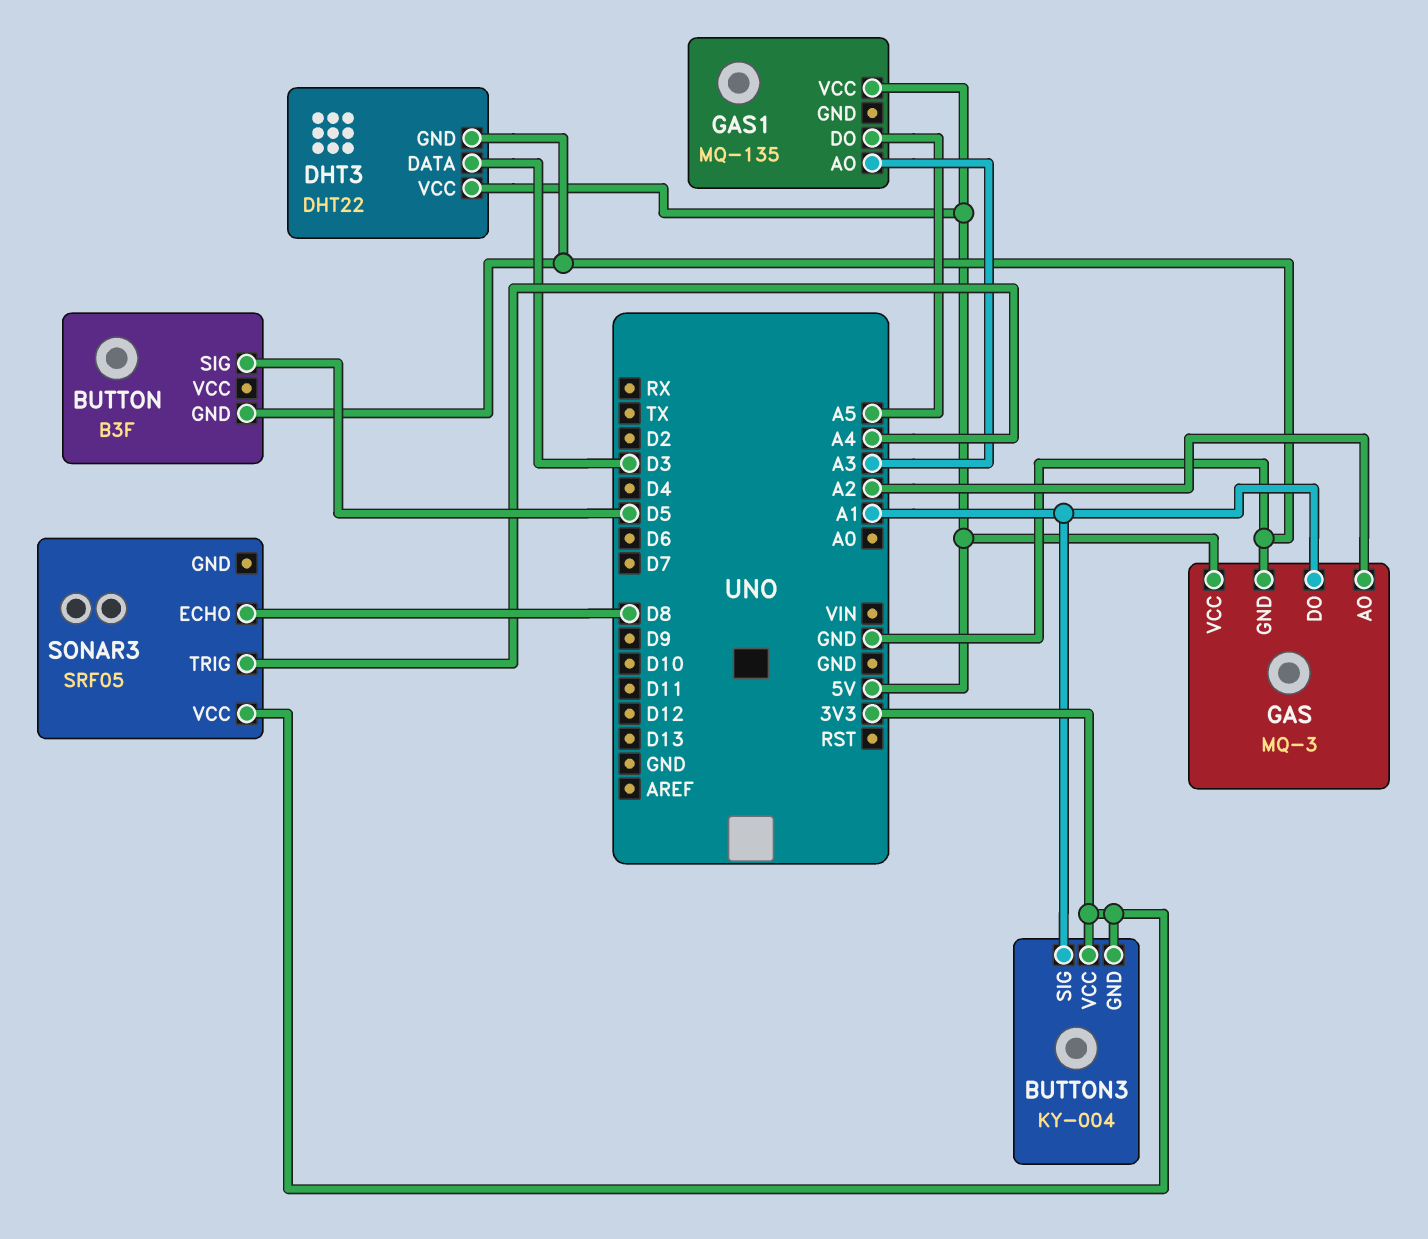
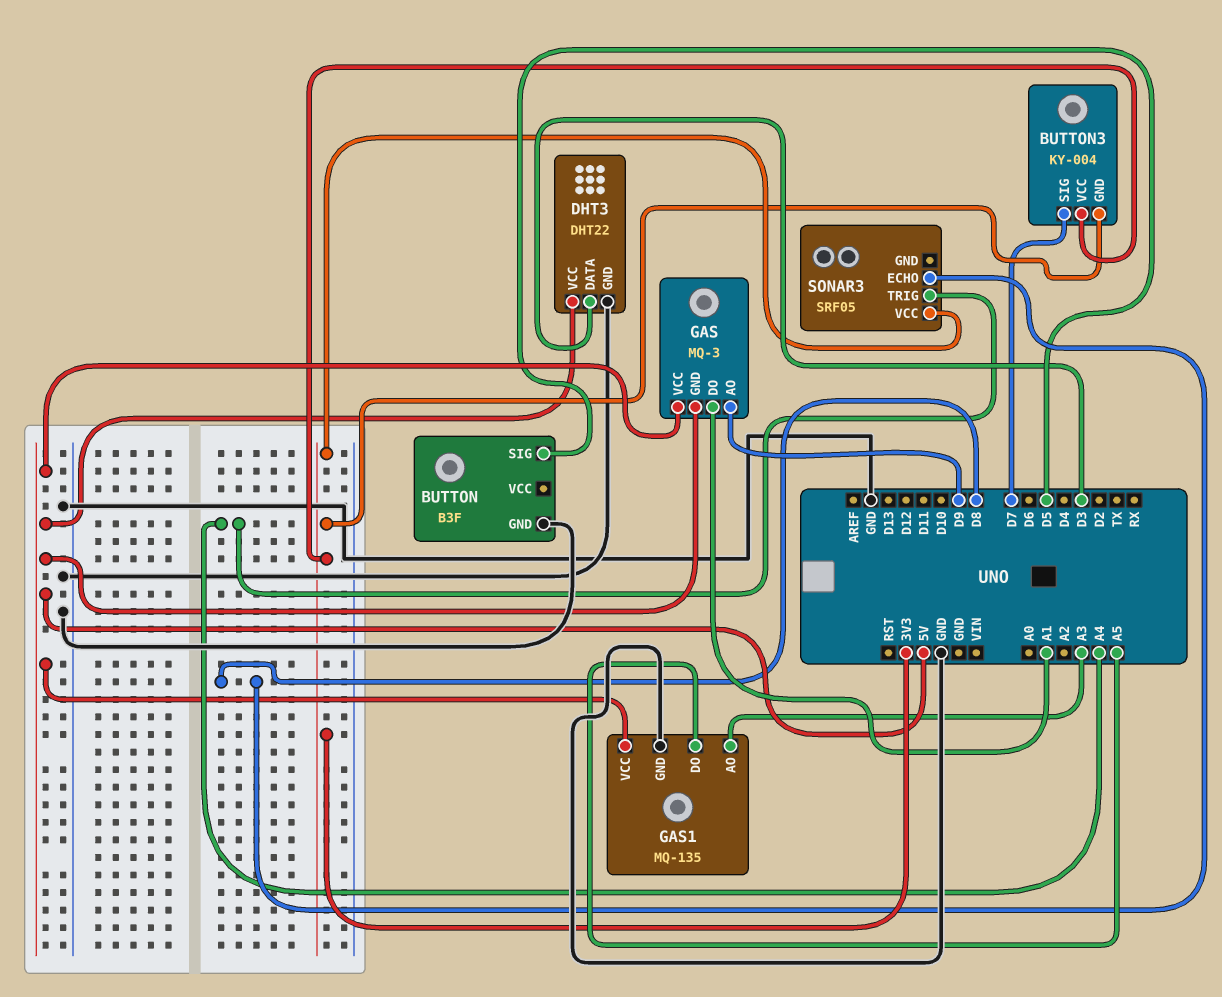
BUTTON3 pin SIG: A1 -> D7
GAS pin AO: A2 -> D9
GAS pin GND: GND -> 5V
GAS1 pin GND: none -> GND

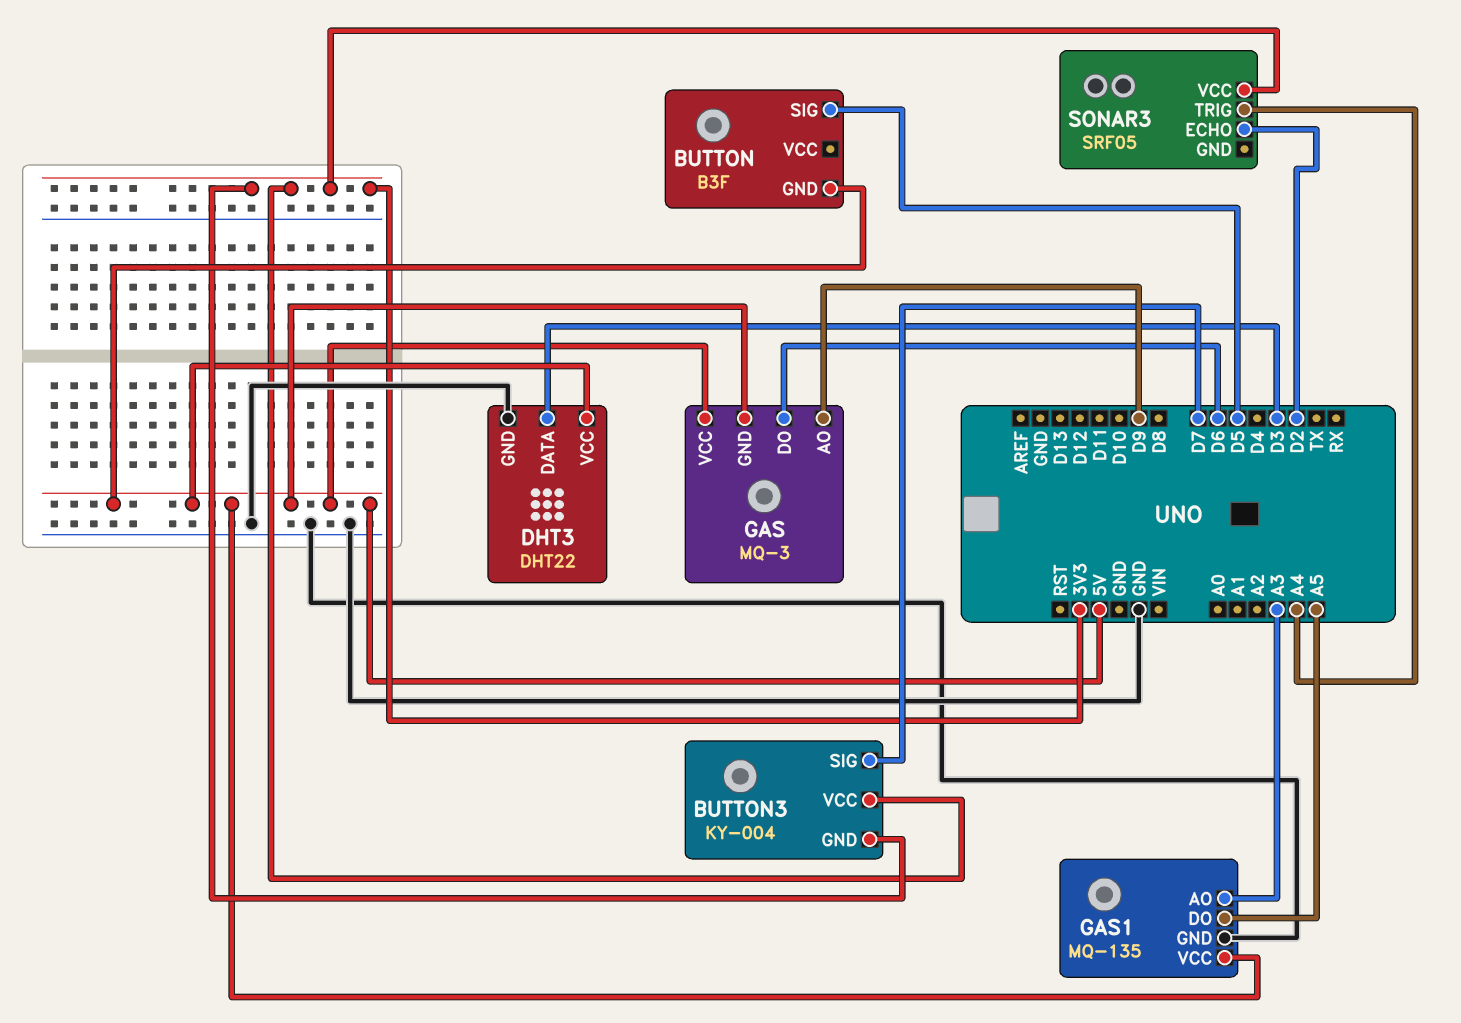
BUTTON pin GND: GND -> 5V
GAS pin DO: A1 -> D6
SONAR3 pin ECHO: D8 -> D2

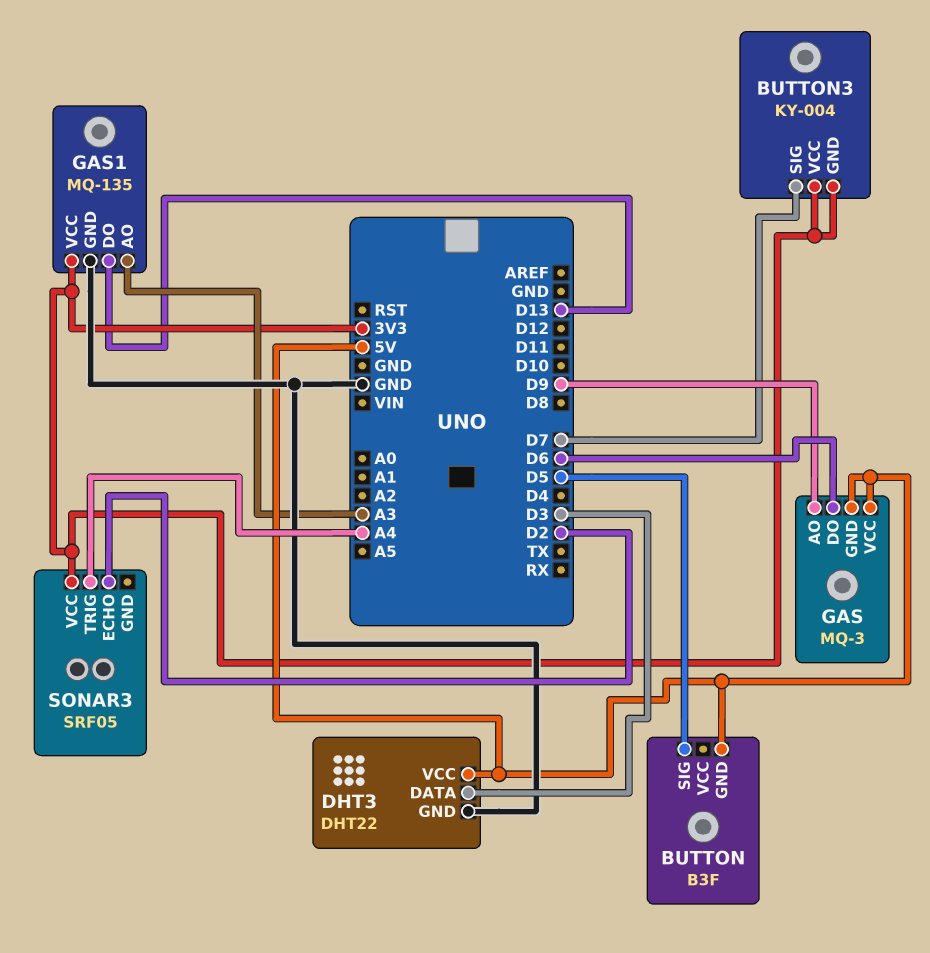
GAS1 pin DO: A5 -> D13
GAS1 pin VCC: 5V -> 3V3

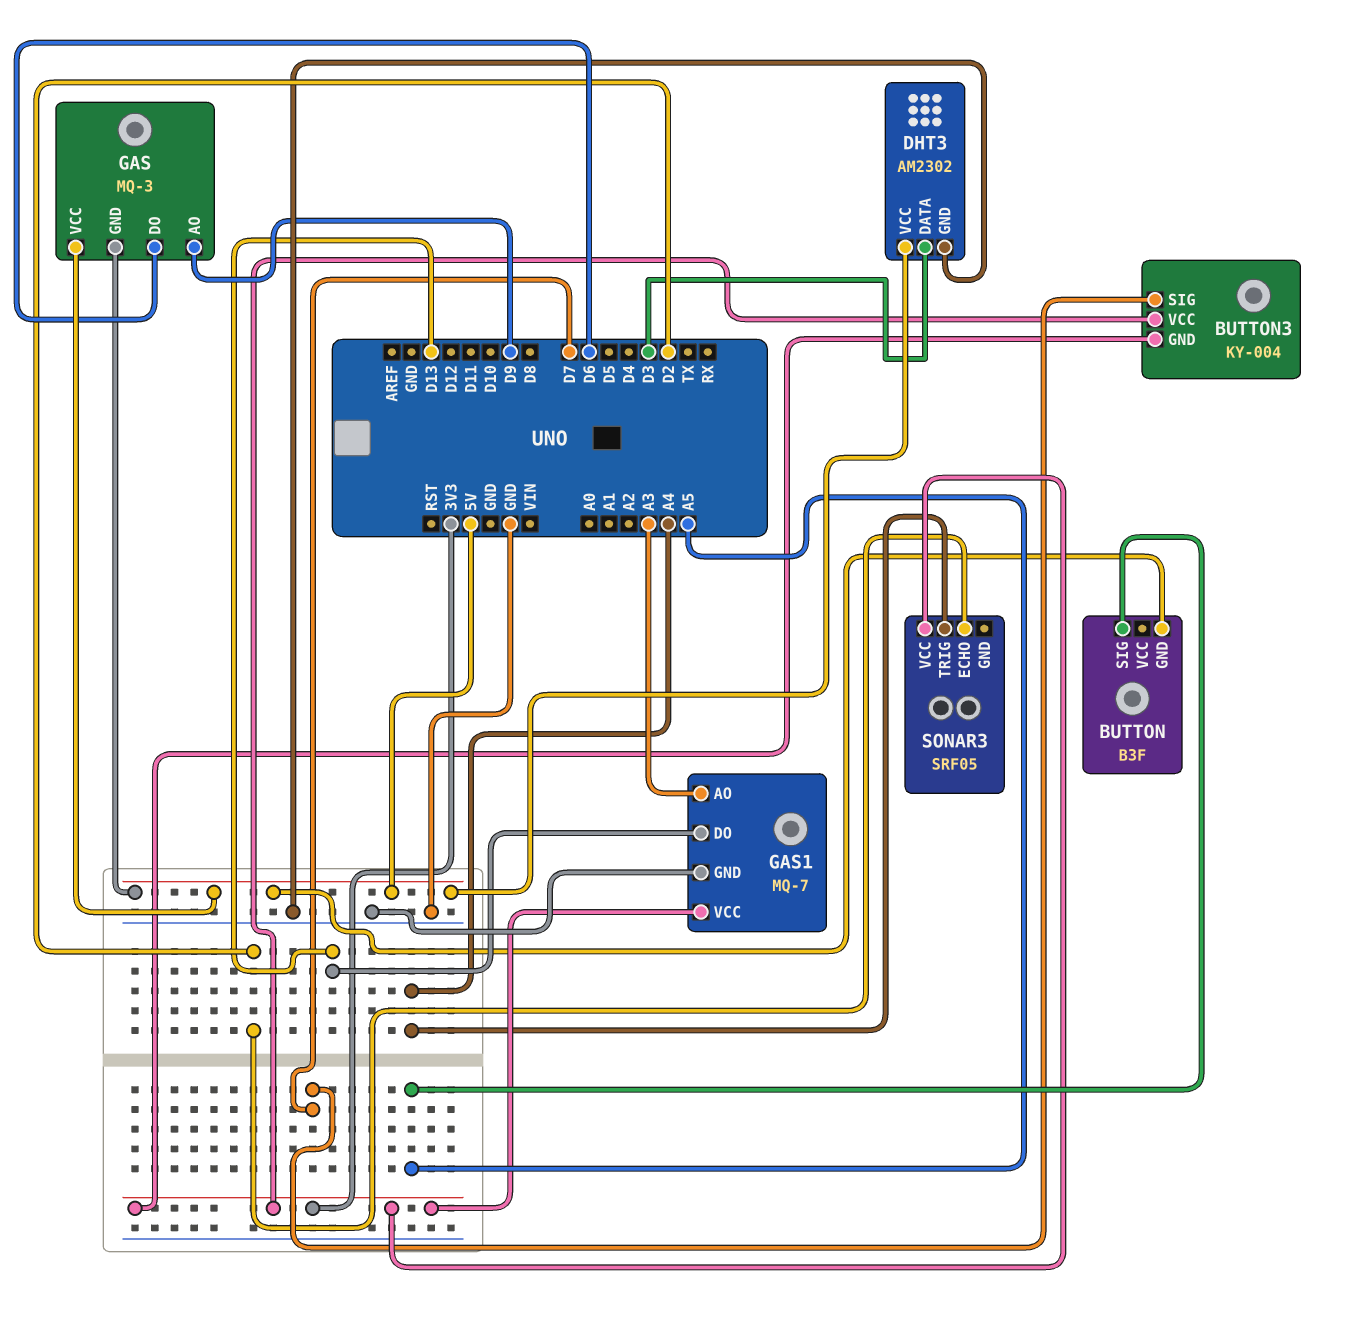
BUTTON pin SIG: D5 -> A5
DHT3: DHT22 -> AM2302
GAS1: MQ-135 -> MQ-7

